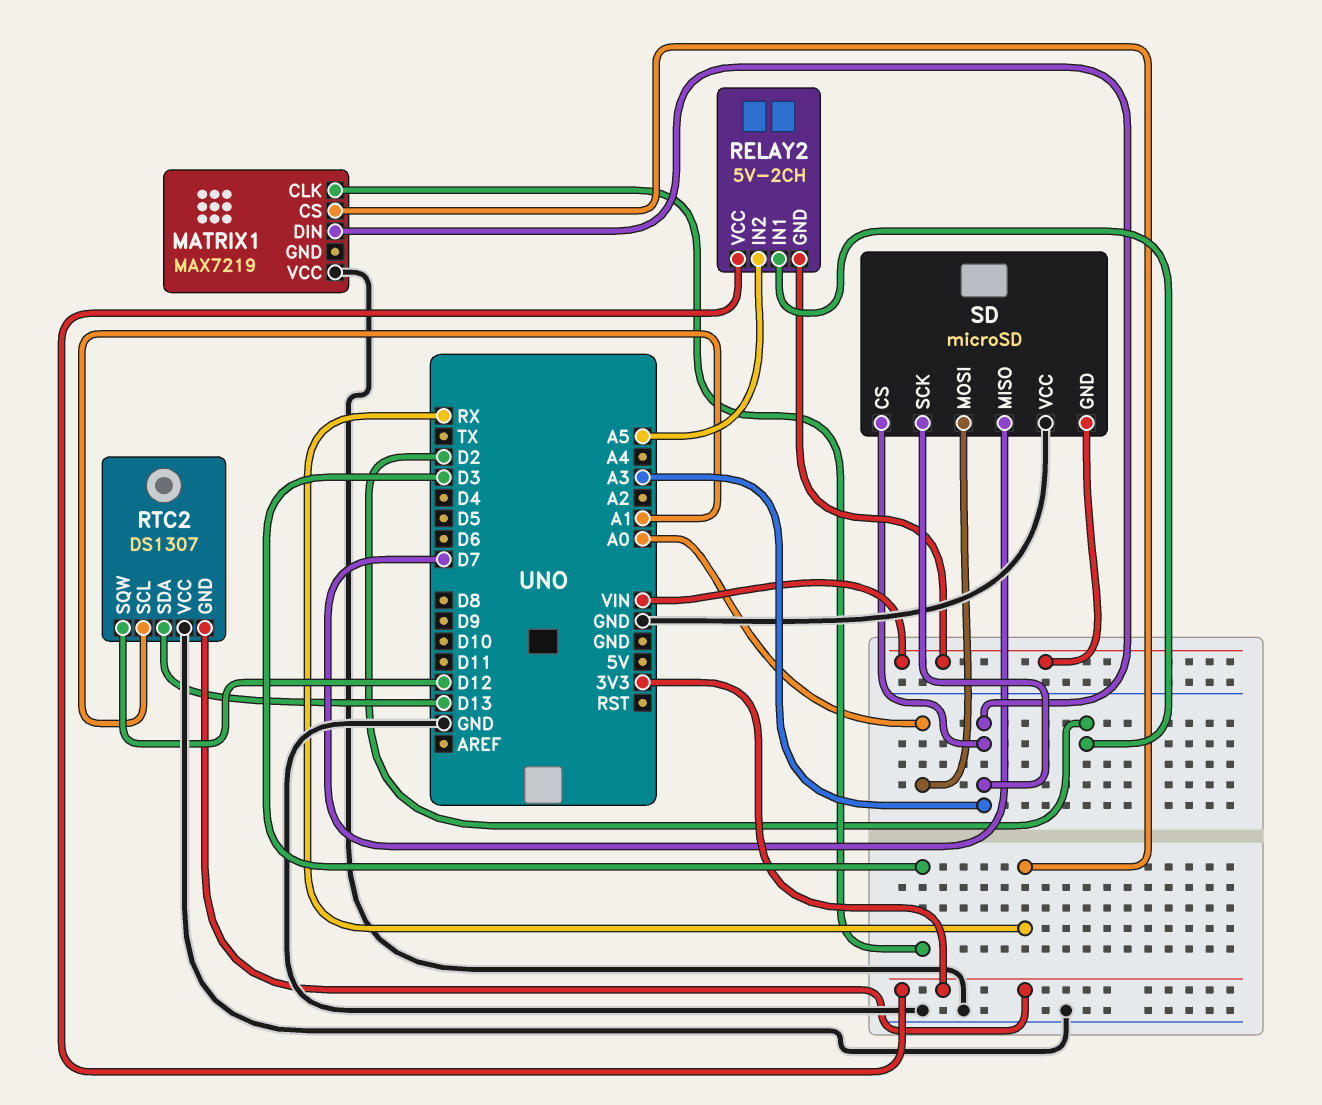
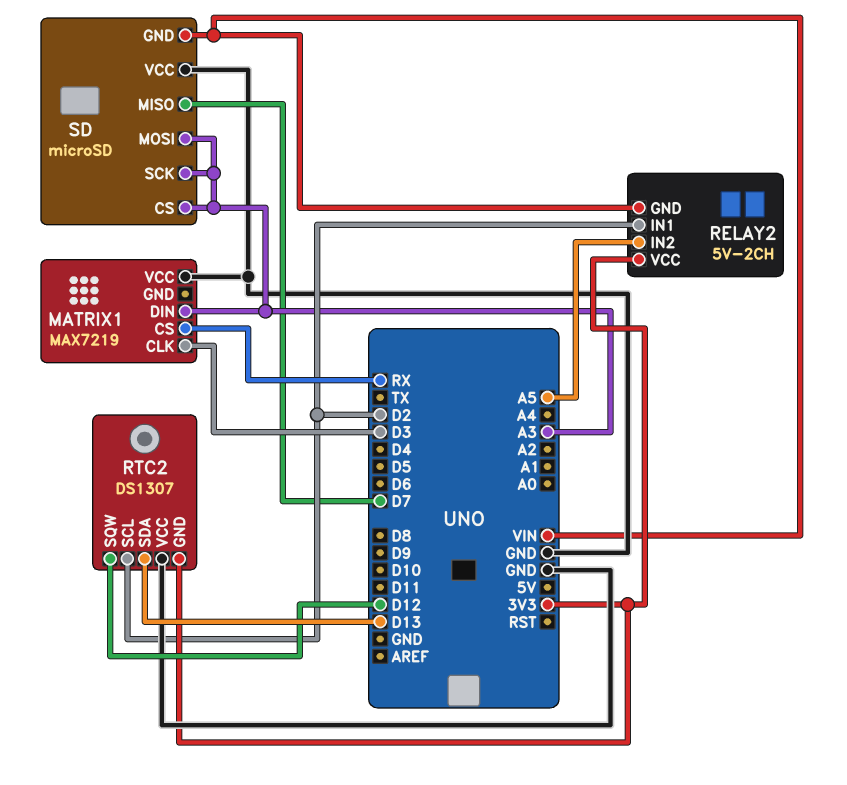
RTC2 pin SCL: A1 -> D2
SD pin MOSI: A0 -> A3

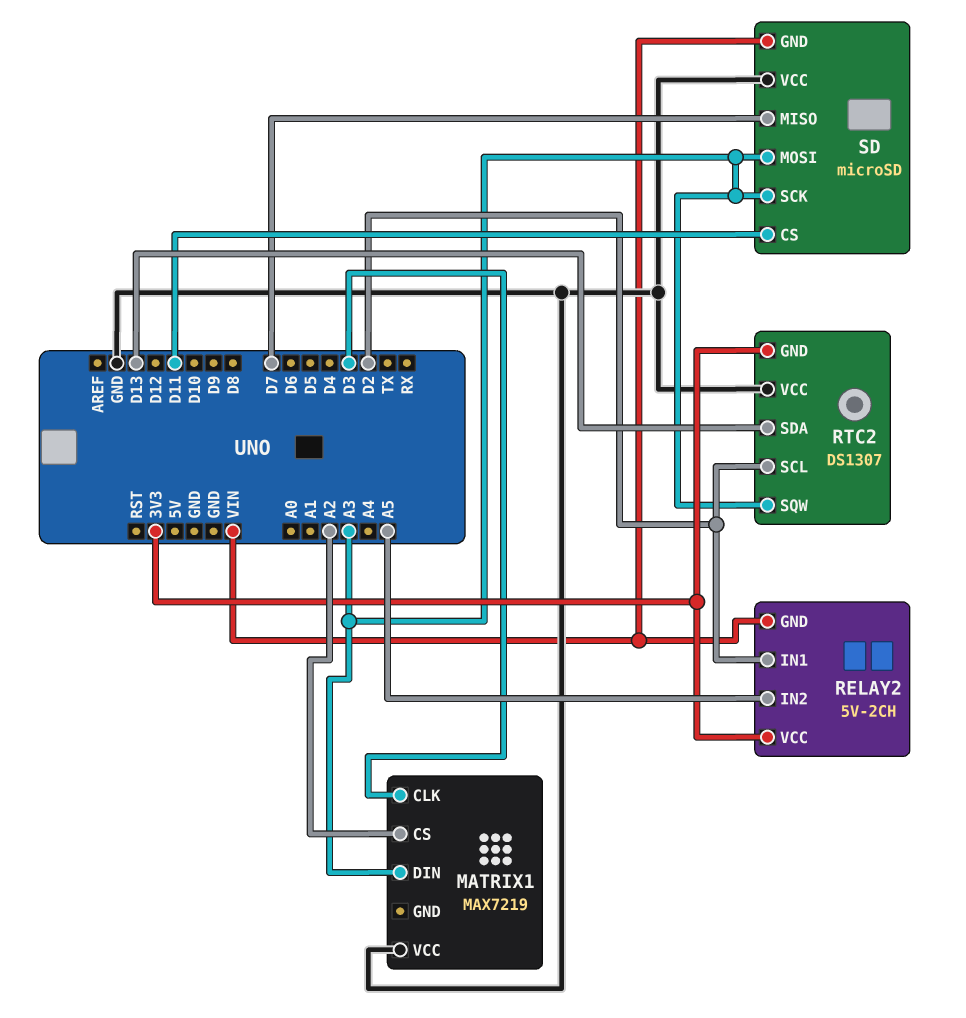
MATRIX1 pin CS: RX -> A2
RTC2 pin SQW: D12 -> A3
SD pin CS: A3 -> D11

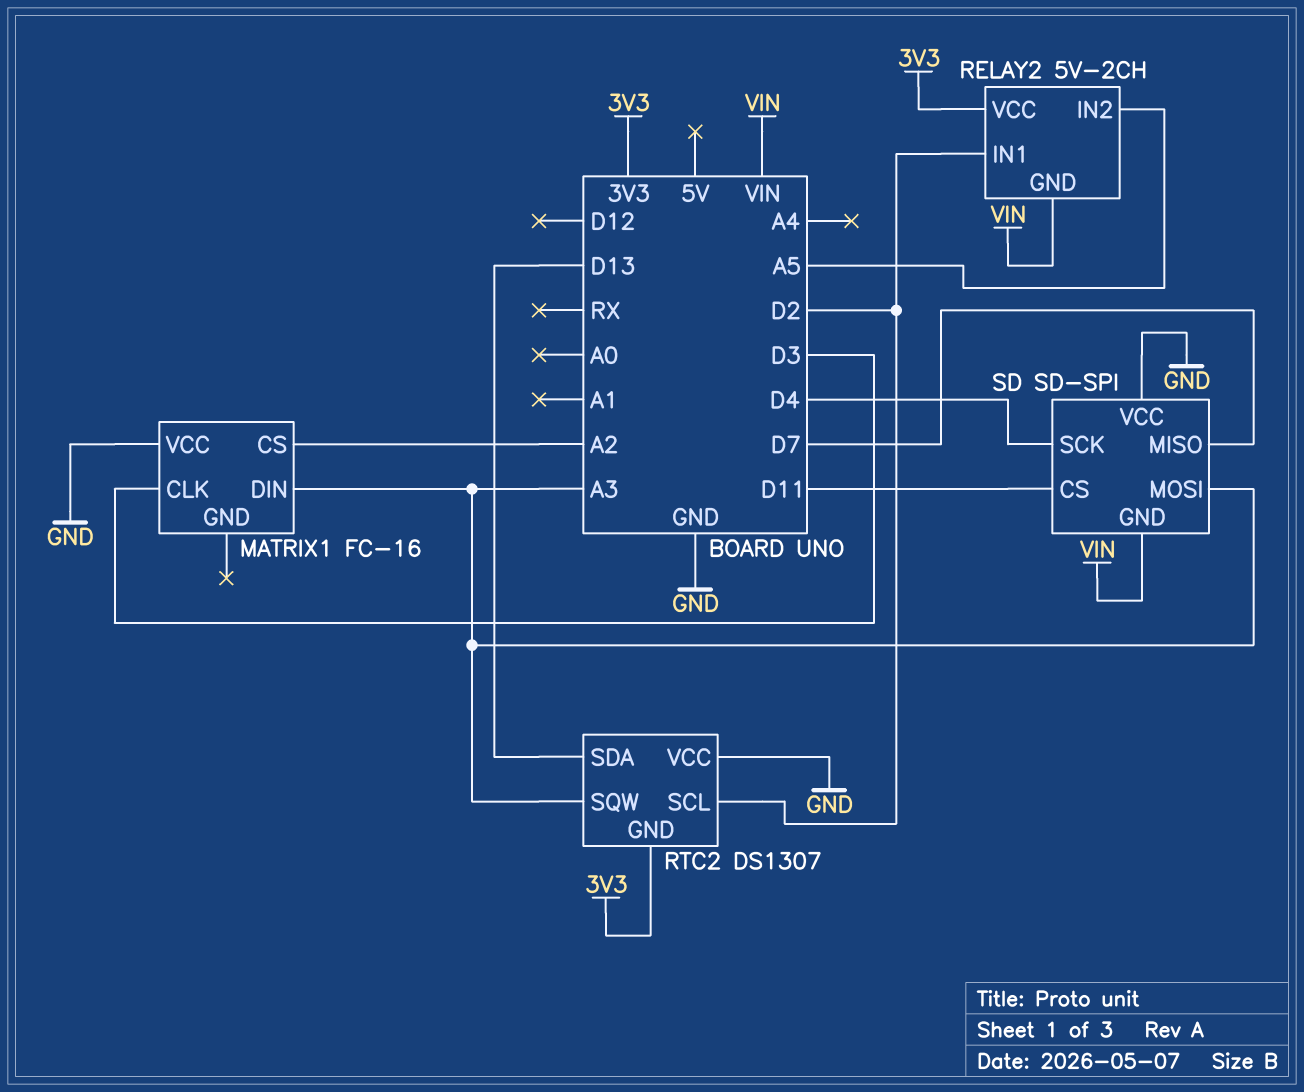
MATRIX1: MAX7219 -> FC-16
SD: microSD -> SD-SPI
SD pin SCK: A3 -> D4

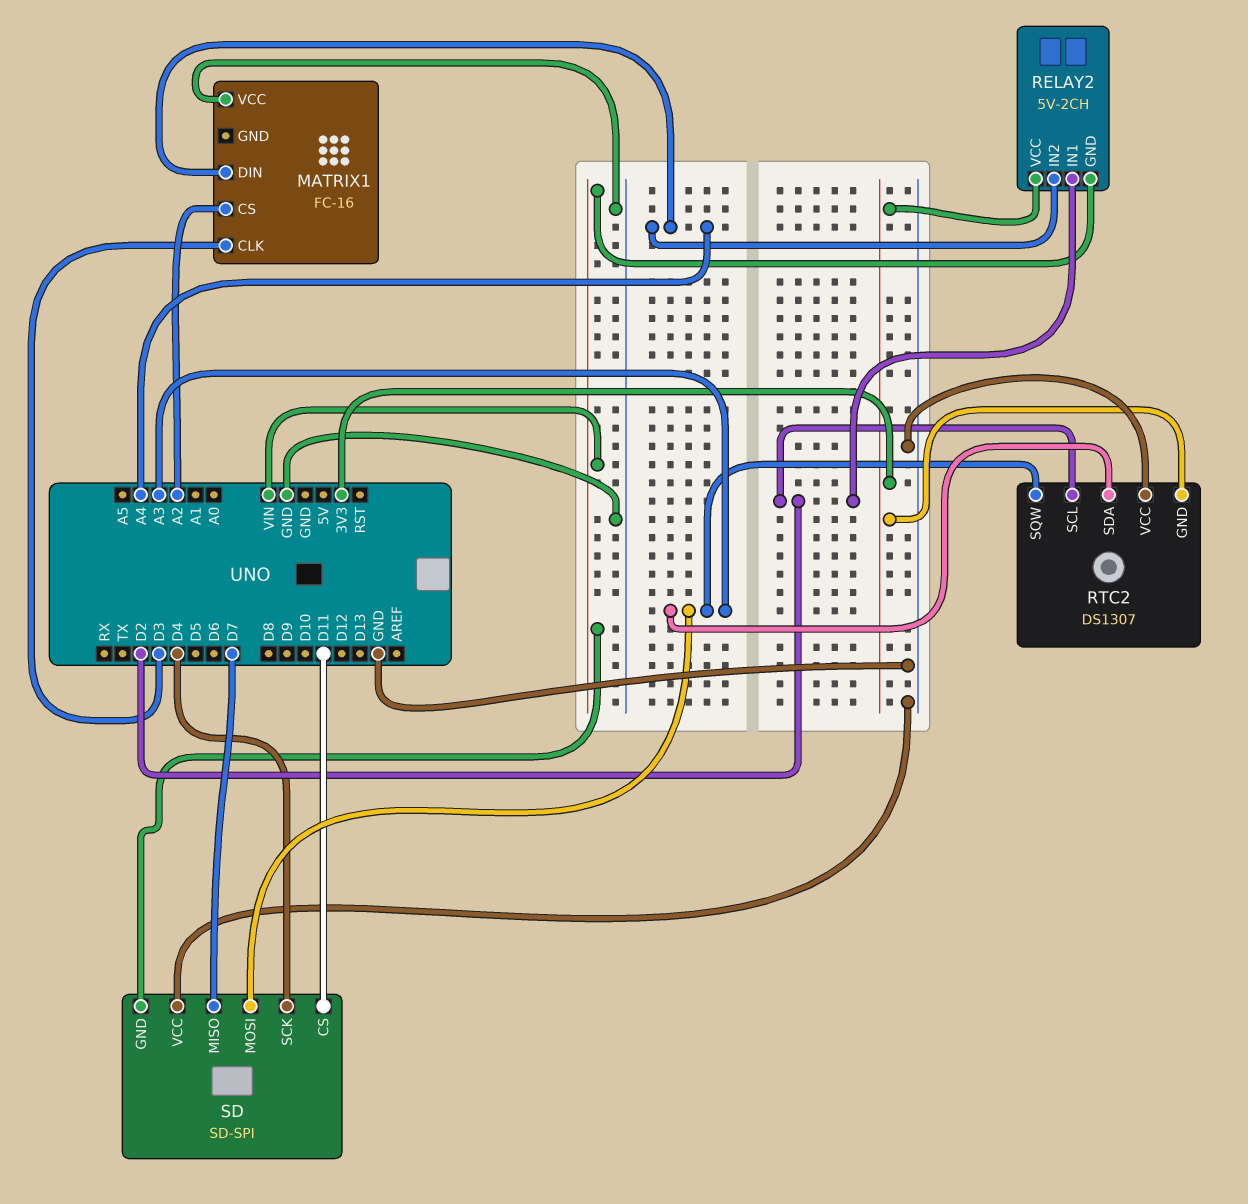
MATRIX1 pin DIN: A3 -> A4
RELAY2 pin IN2: A5 -> A4
RTC2 pin SDA: D13 -> A3

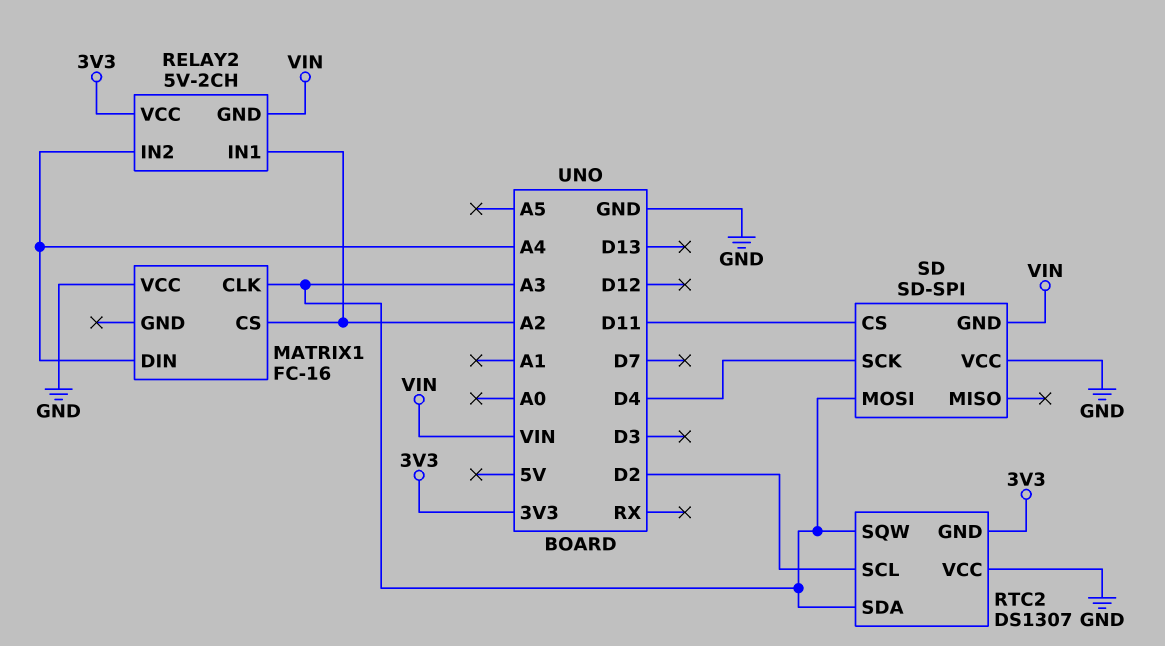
MATRIX1 pin CLK: D3 -> A3
RELAY2 pin IN1: D2 -> A2
SD pin MISO: D7 -> none

